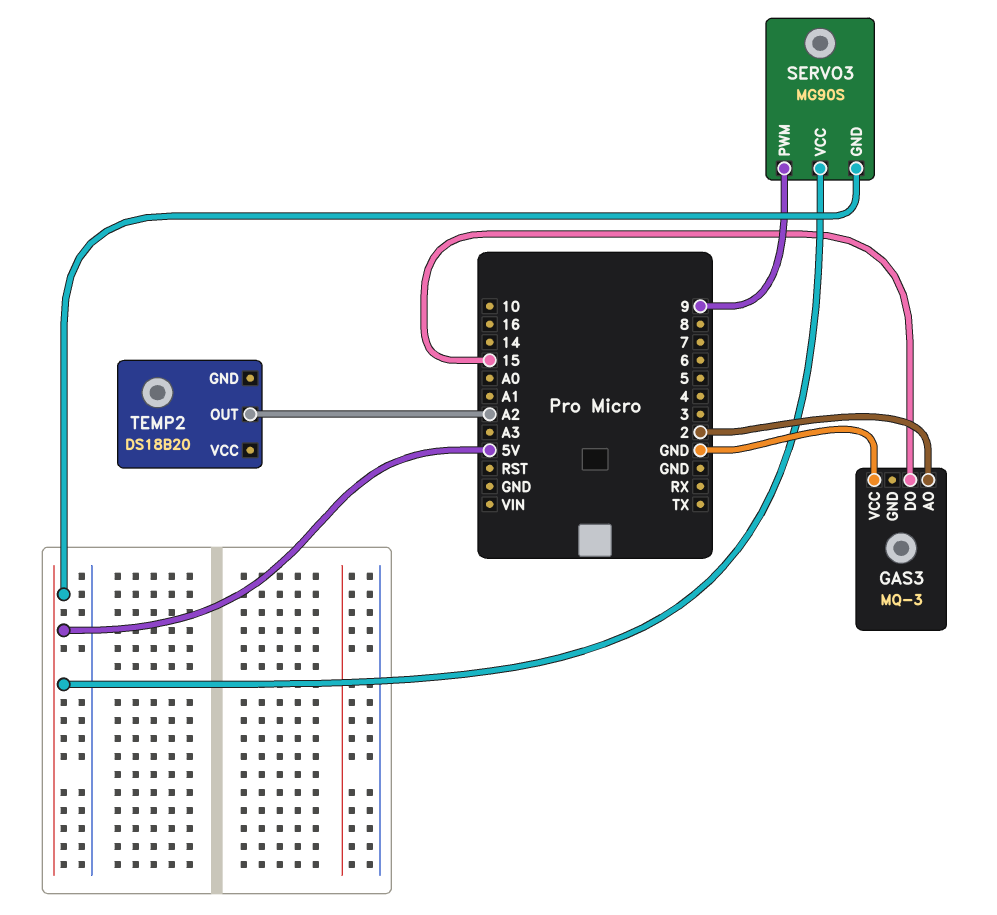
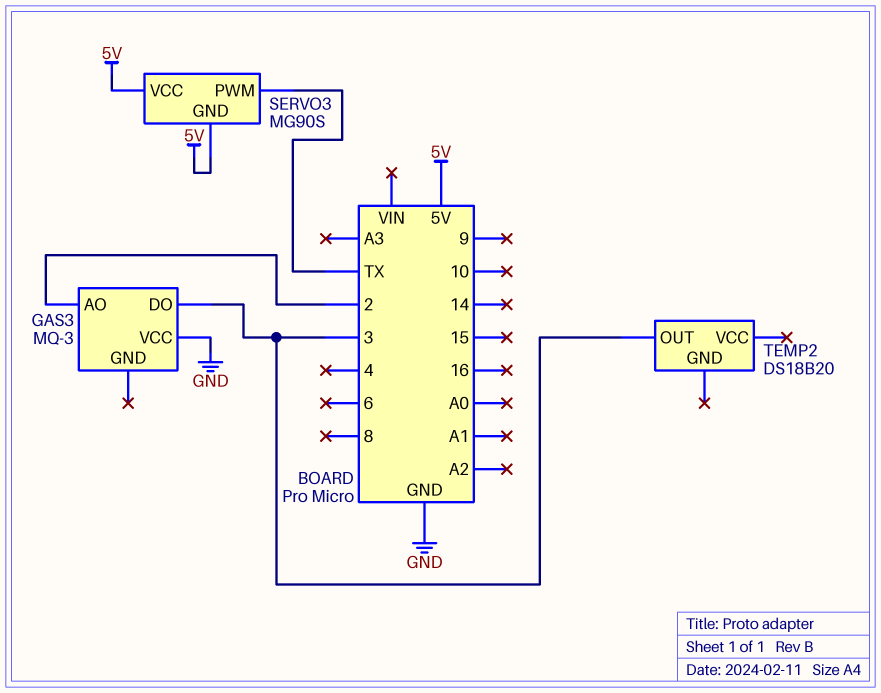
GAS3 pin DO: 15 -> 3
SERVO3 pin PWM: 9 -> TX
TEMP2 pin OUT: A2 -> 3

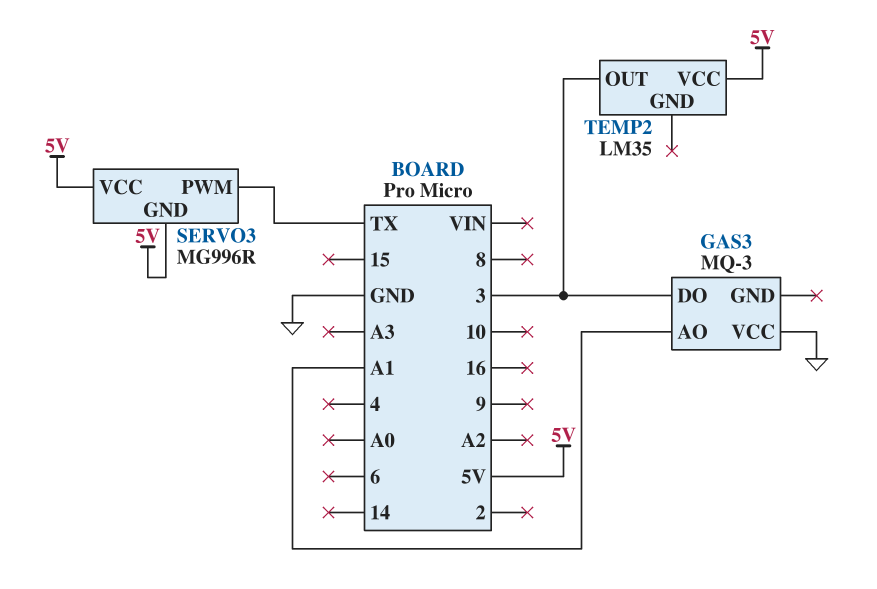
GAS3 pin AO: 2 -> A1
SERVO3: MG90S -> MG996R
TEMP2: DS18B20 -> LM35
TEMP2 pin VCC: none -> 5V

